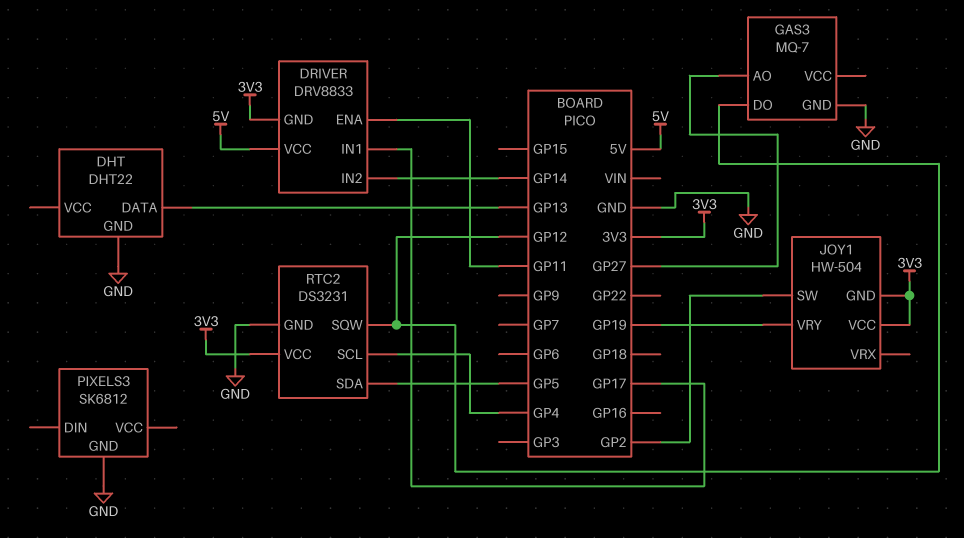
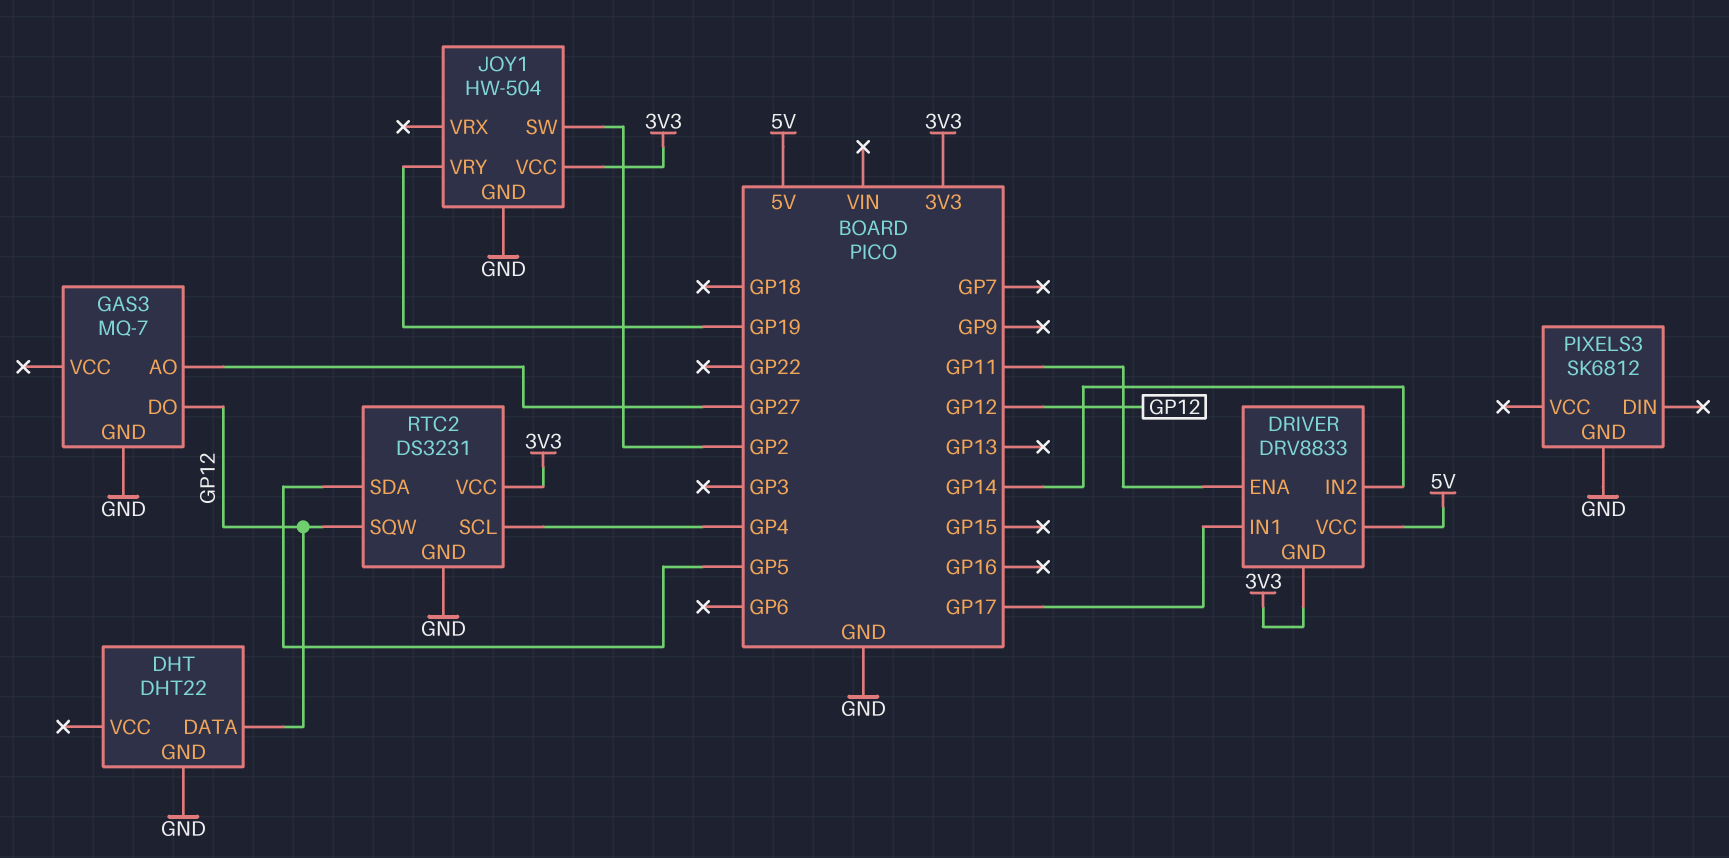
DHT pin DATA: GP13 -> GP12
JOY1 pin GND: 3V3 -> GND

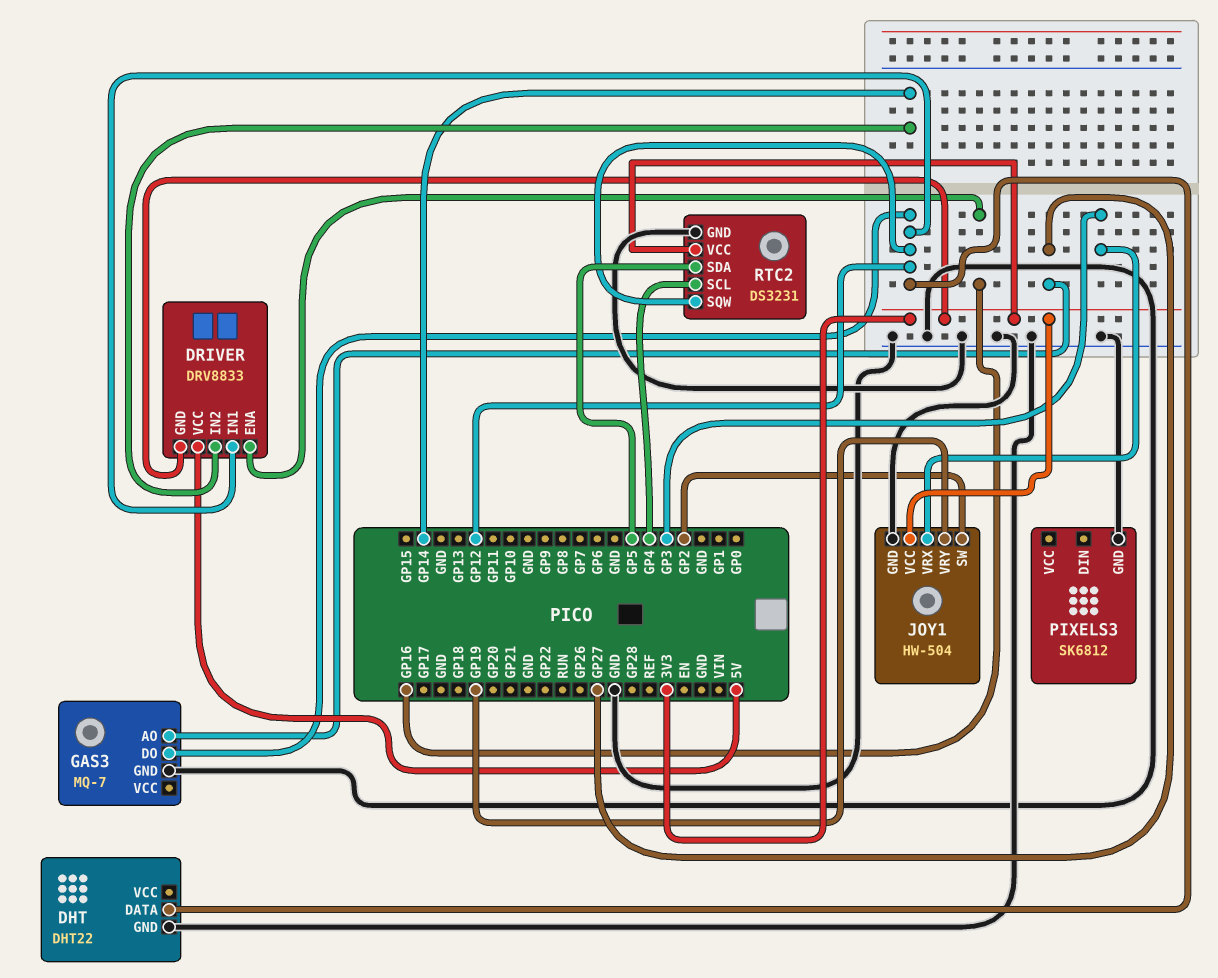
DRIVER pin ENA: GP11 -> GP16
DRIVER pin IN1: GP17 -> GP12
JOY1 pin VRX: none -> GP3

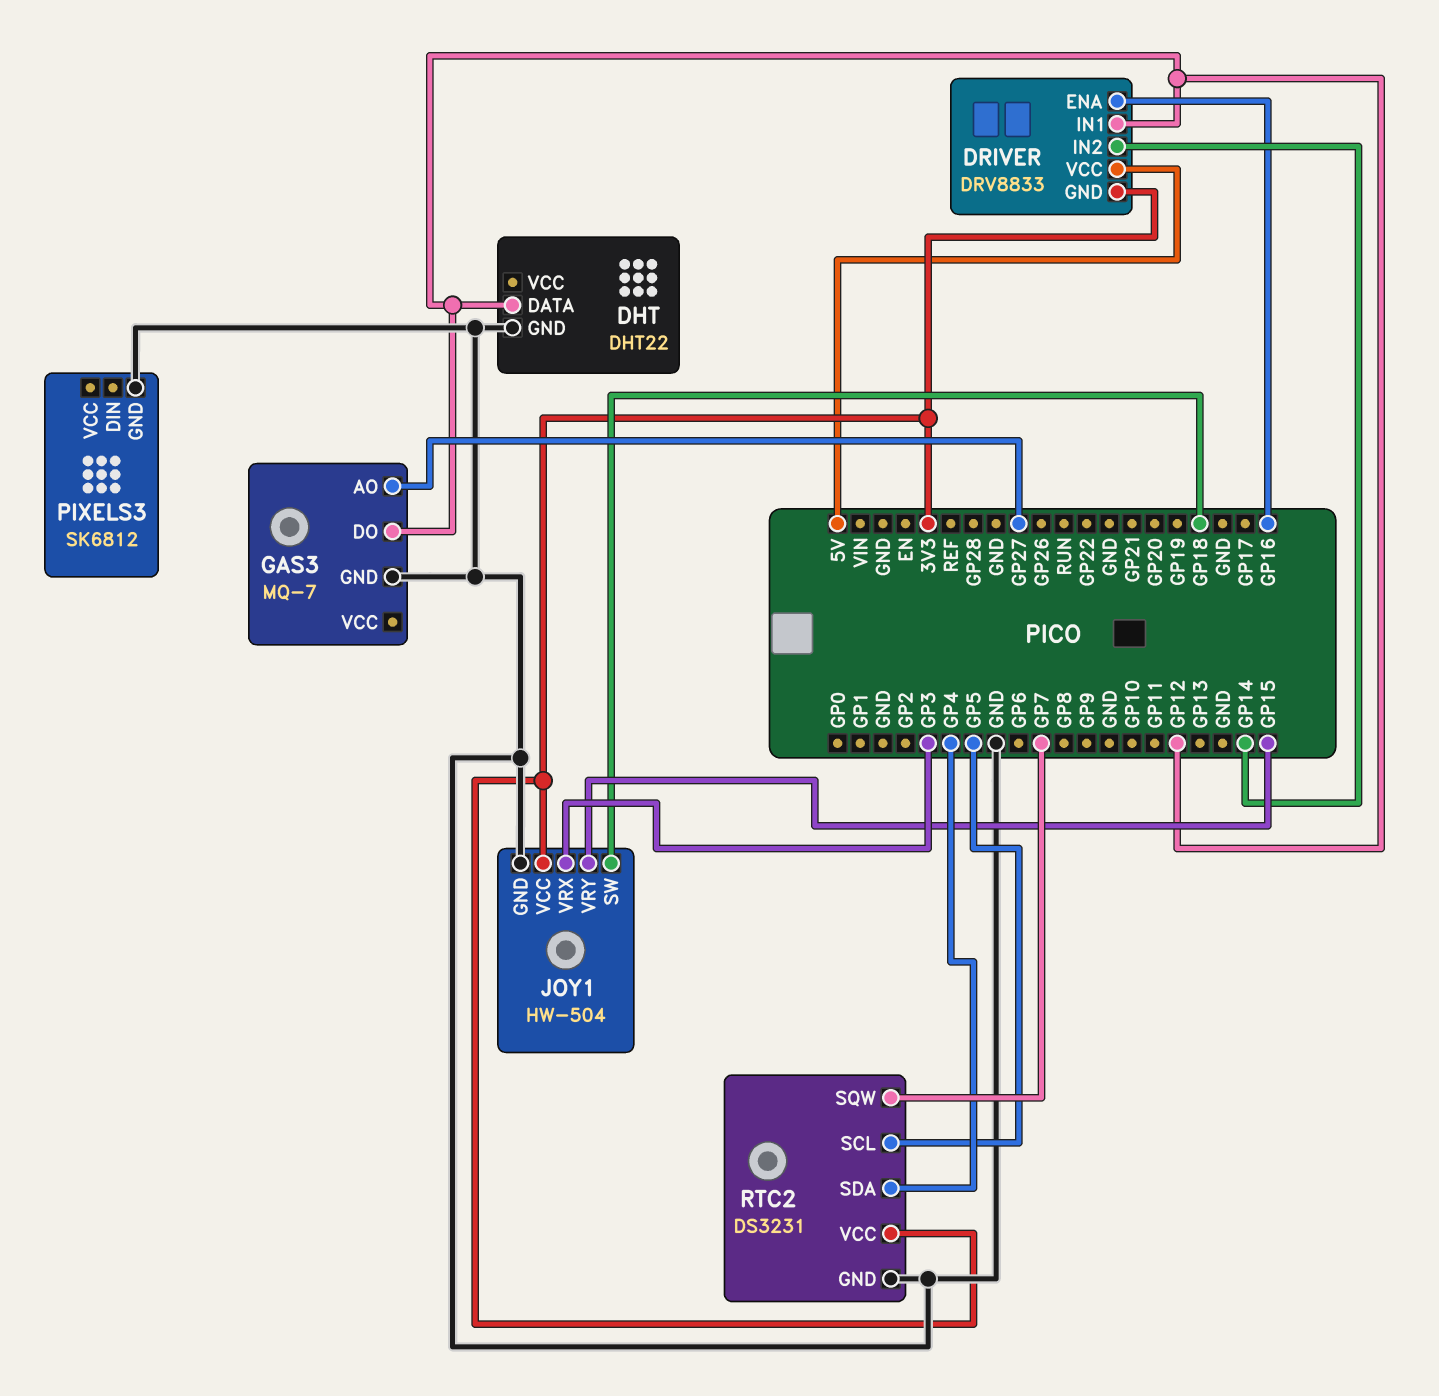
JOY1 pin SW: GP2 -> GP18
JOY1 pin VRY: GP19 -> GP15
RTC2 pin SCL: GP4 -> GP5
RTC2 pin SDA: GP5 -> GP4
RTC2 pin SQW: GP12 -> GP7

